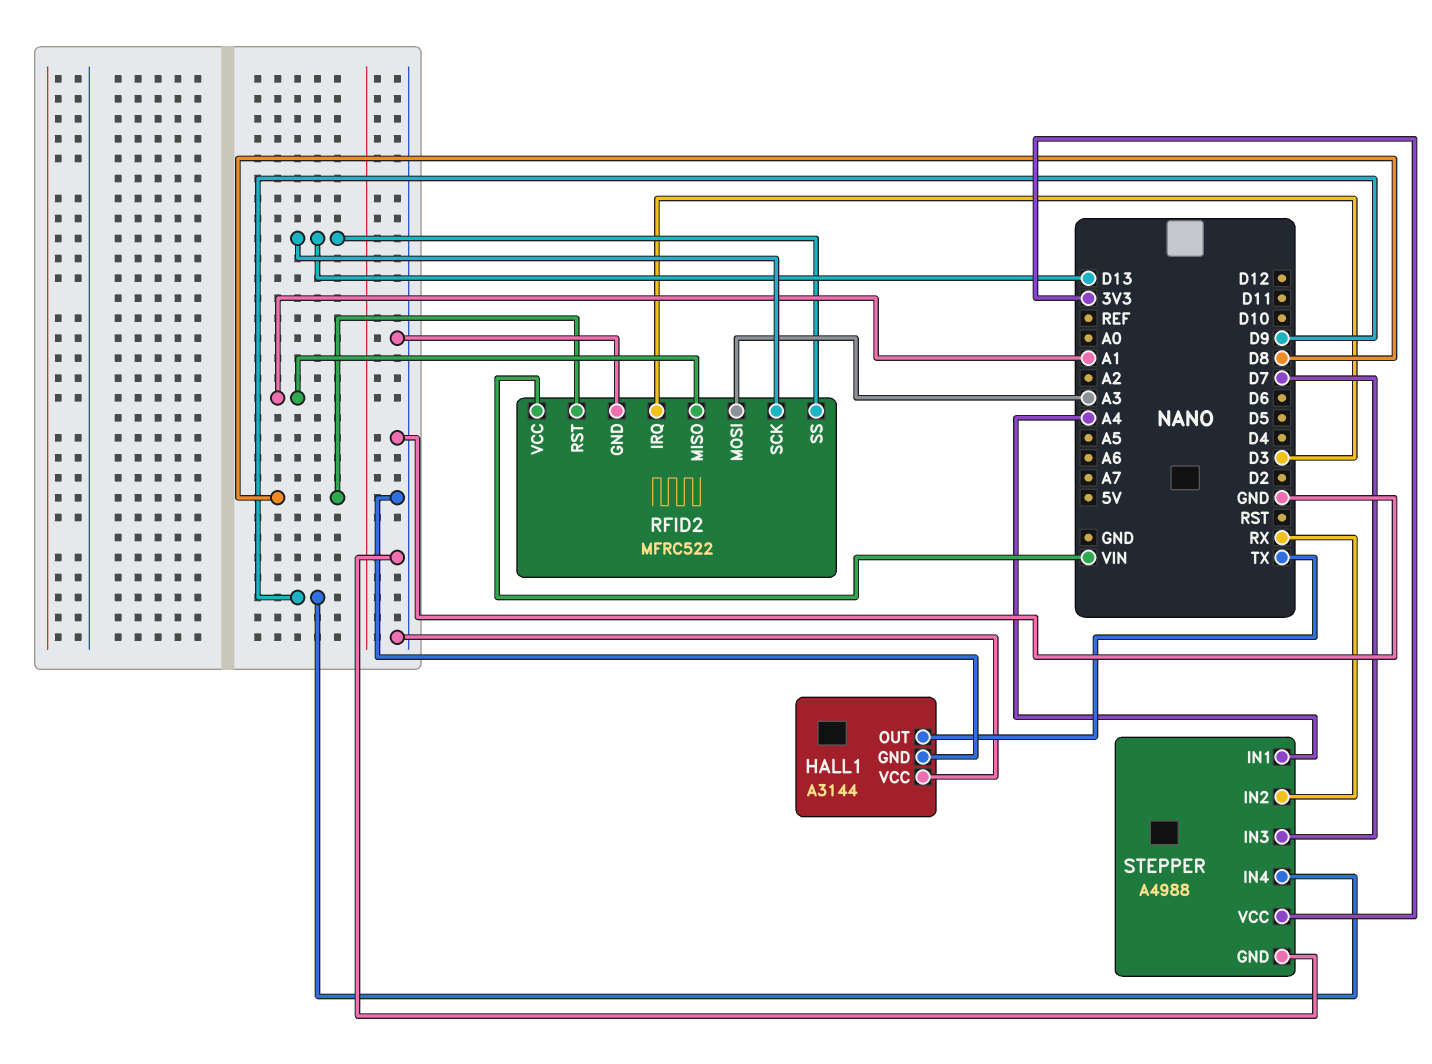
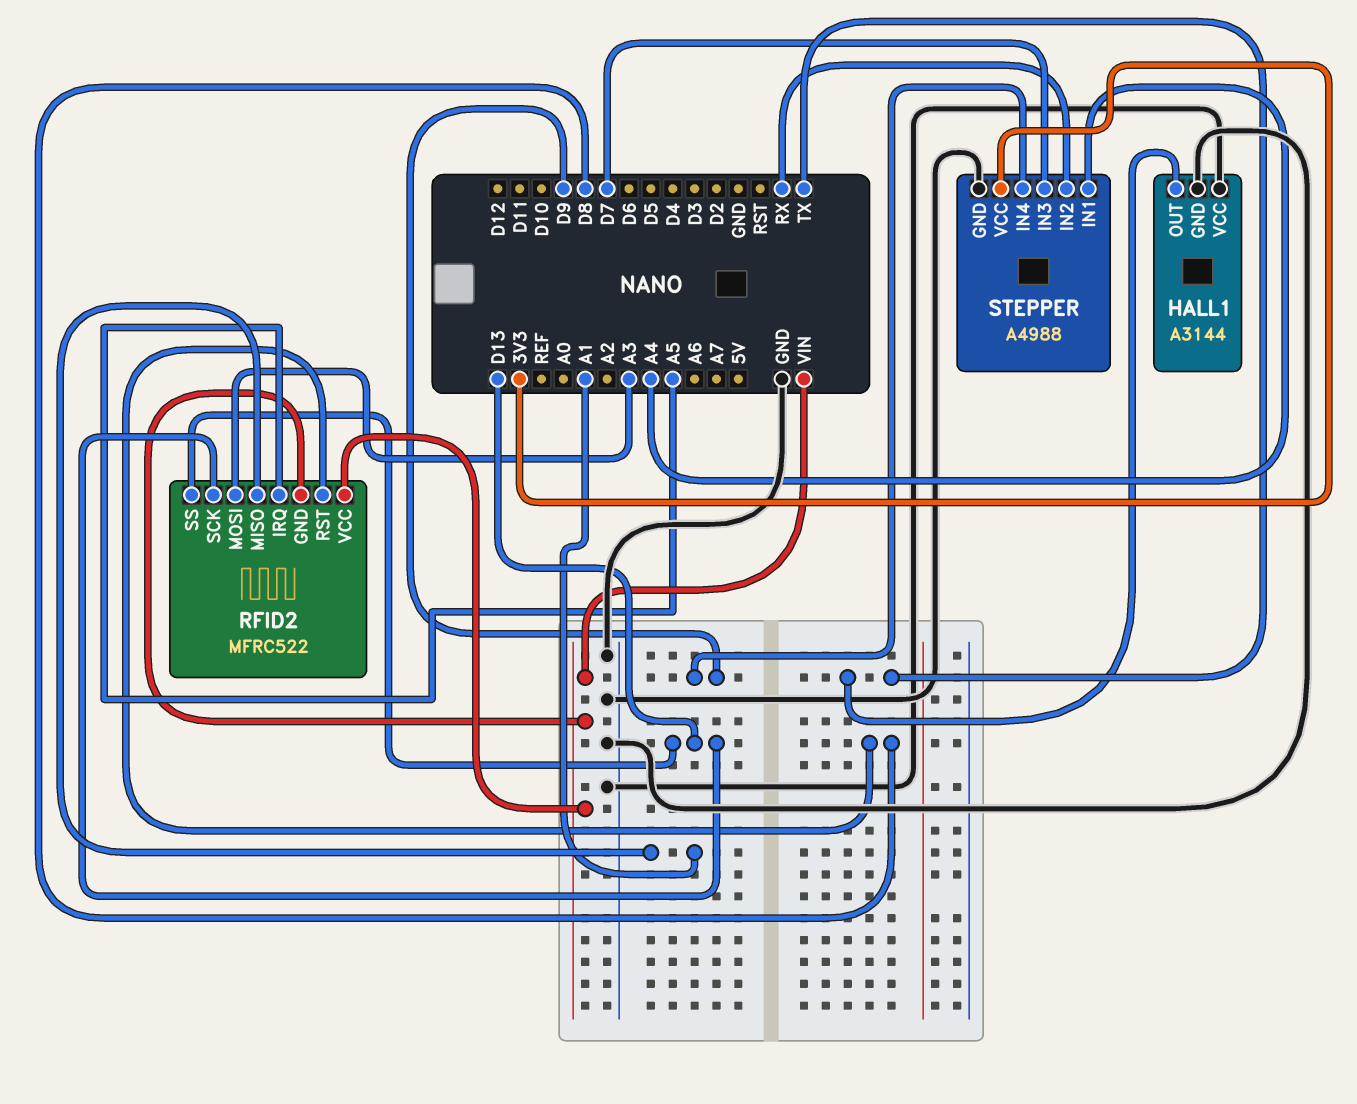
RFID2 pin GND: GND -> VIN
RFID2 pin IRQ: D3 -> A5

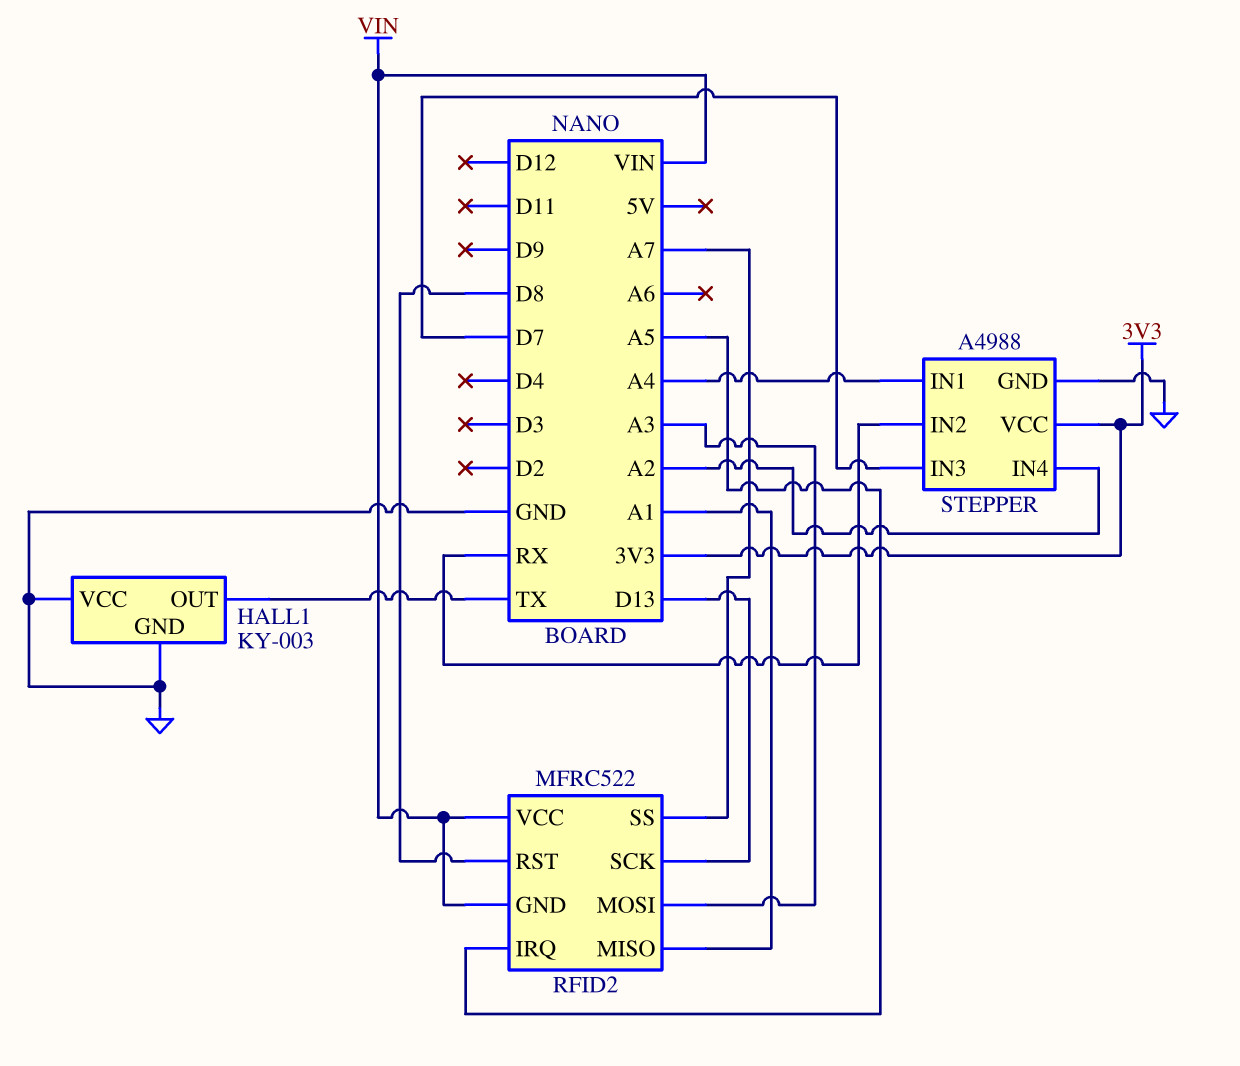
HALL1: A3144 -> KY-003
RFID2 pin SS: D13 -> A7
STEPPER pin IN4: D9 -> A2

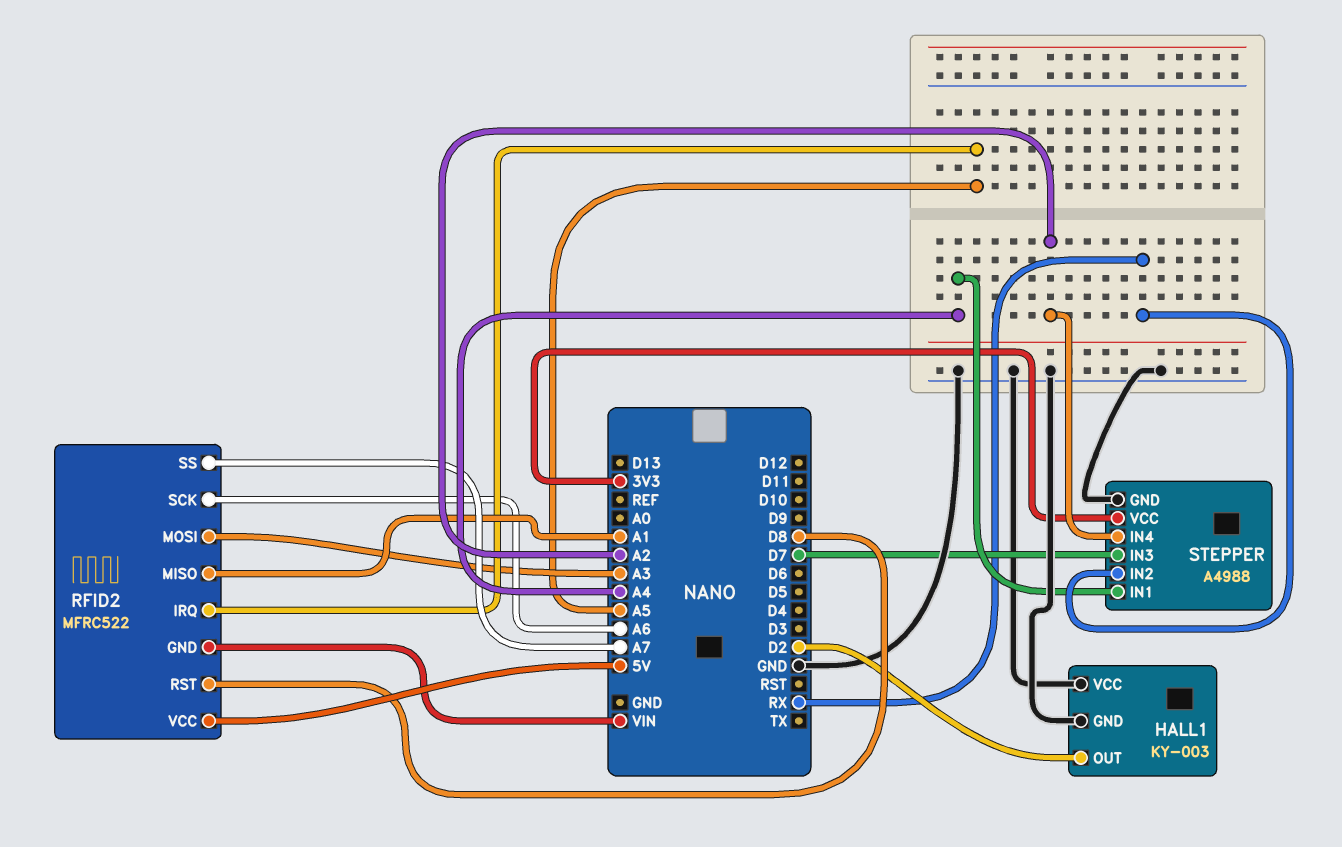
HALL1 pin OUT: TX -> D2
RFID2 pin SCK: D13 -> A6
RFID2 pin VCC: VIN -> 5V

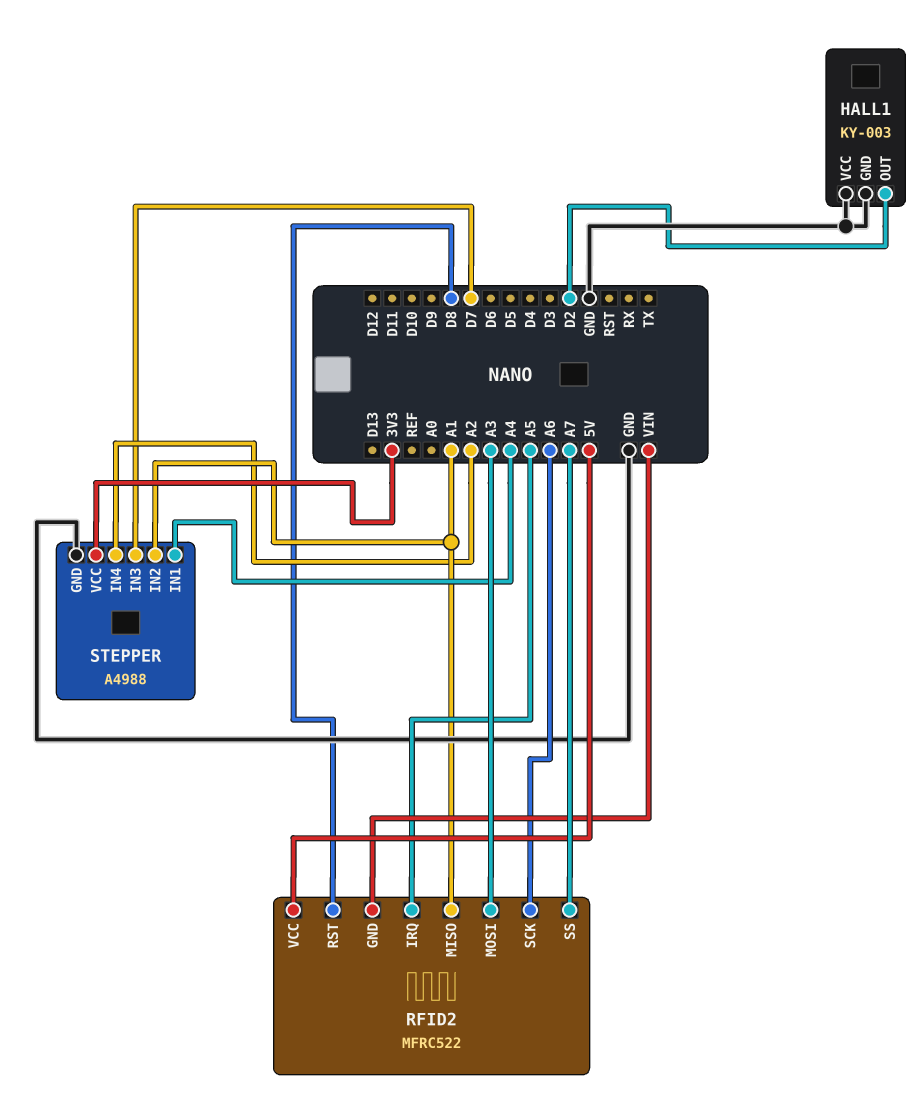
STEPPER pin IN2: RX -> A1

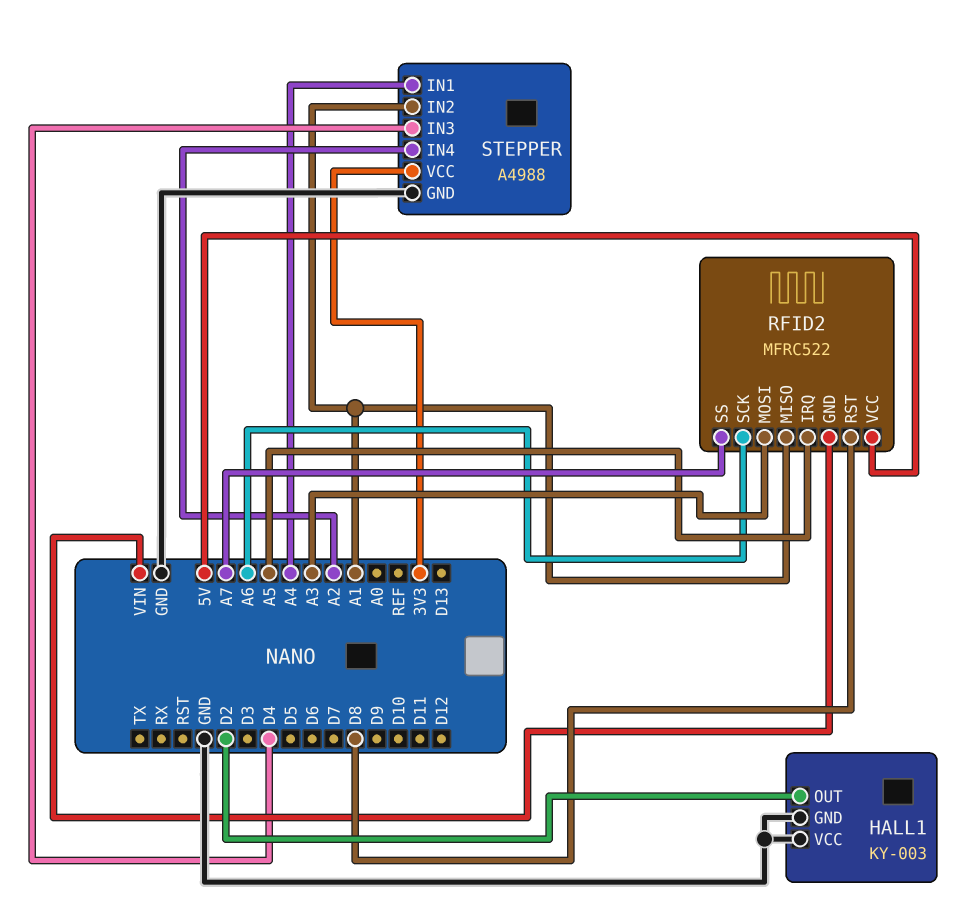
STEPPER pin IN3: D7 -> D4

